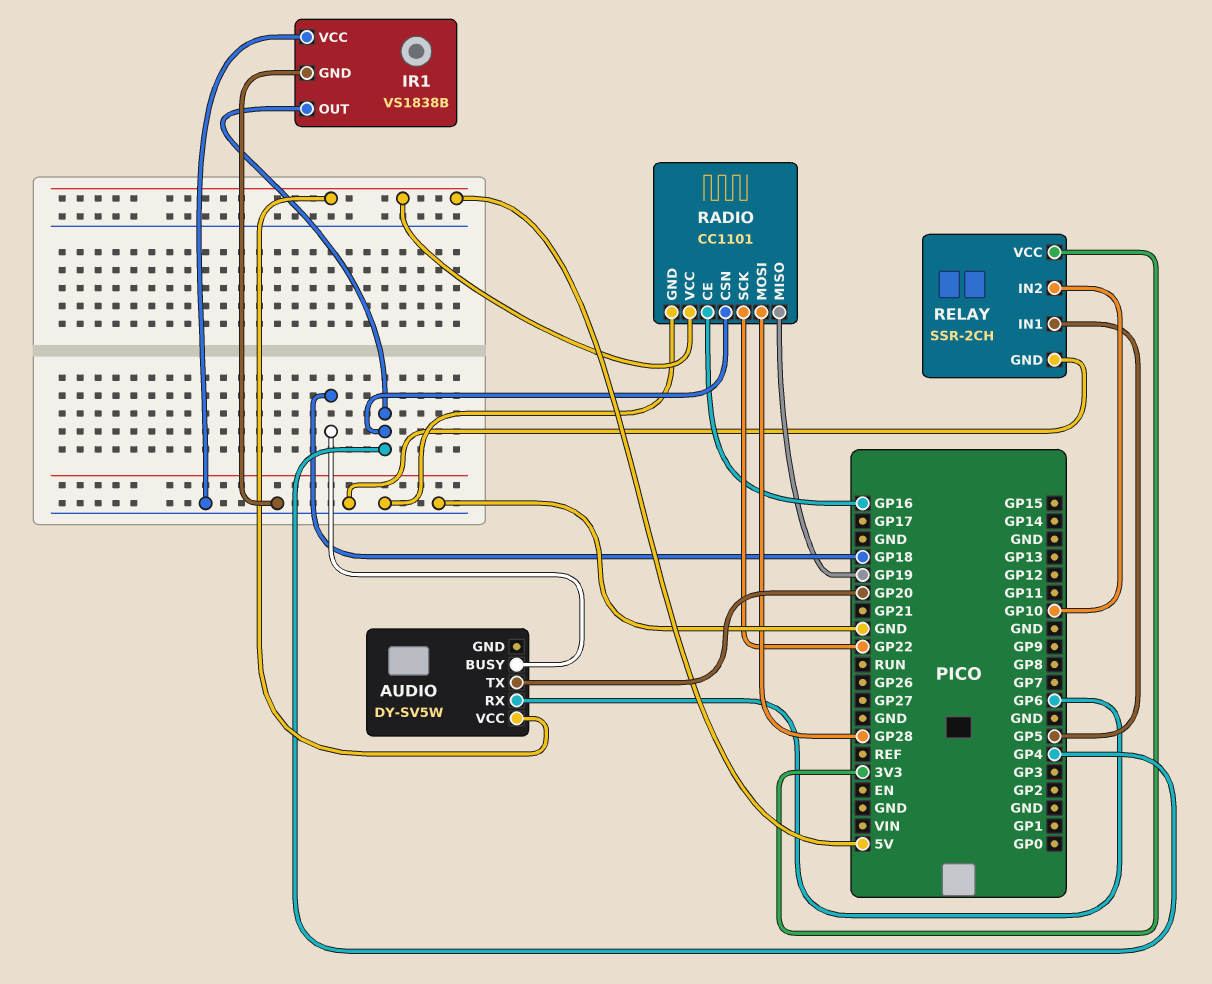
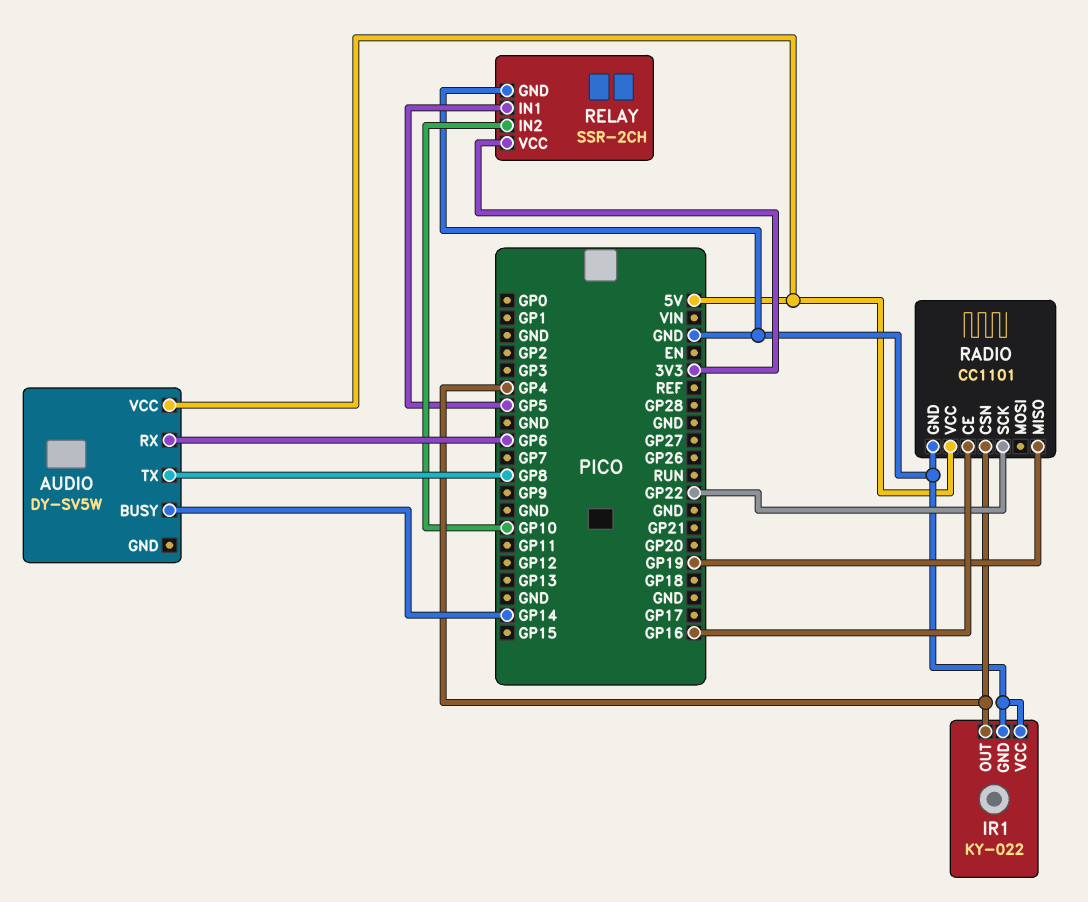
AUDIO pin BUSY: GP18 -> GP14
AUDIO pin TX: GP20 -> GP8
IR1: VS1838B -> KY-022
RADIO pin MOSI: GP28 -> none

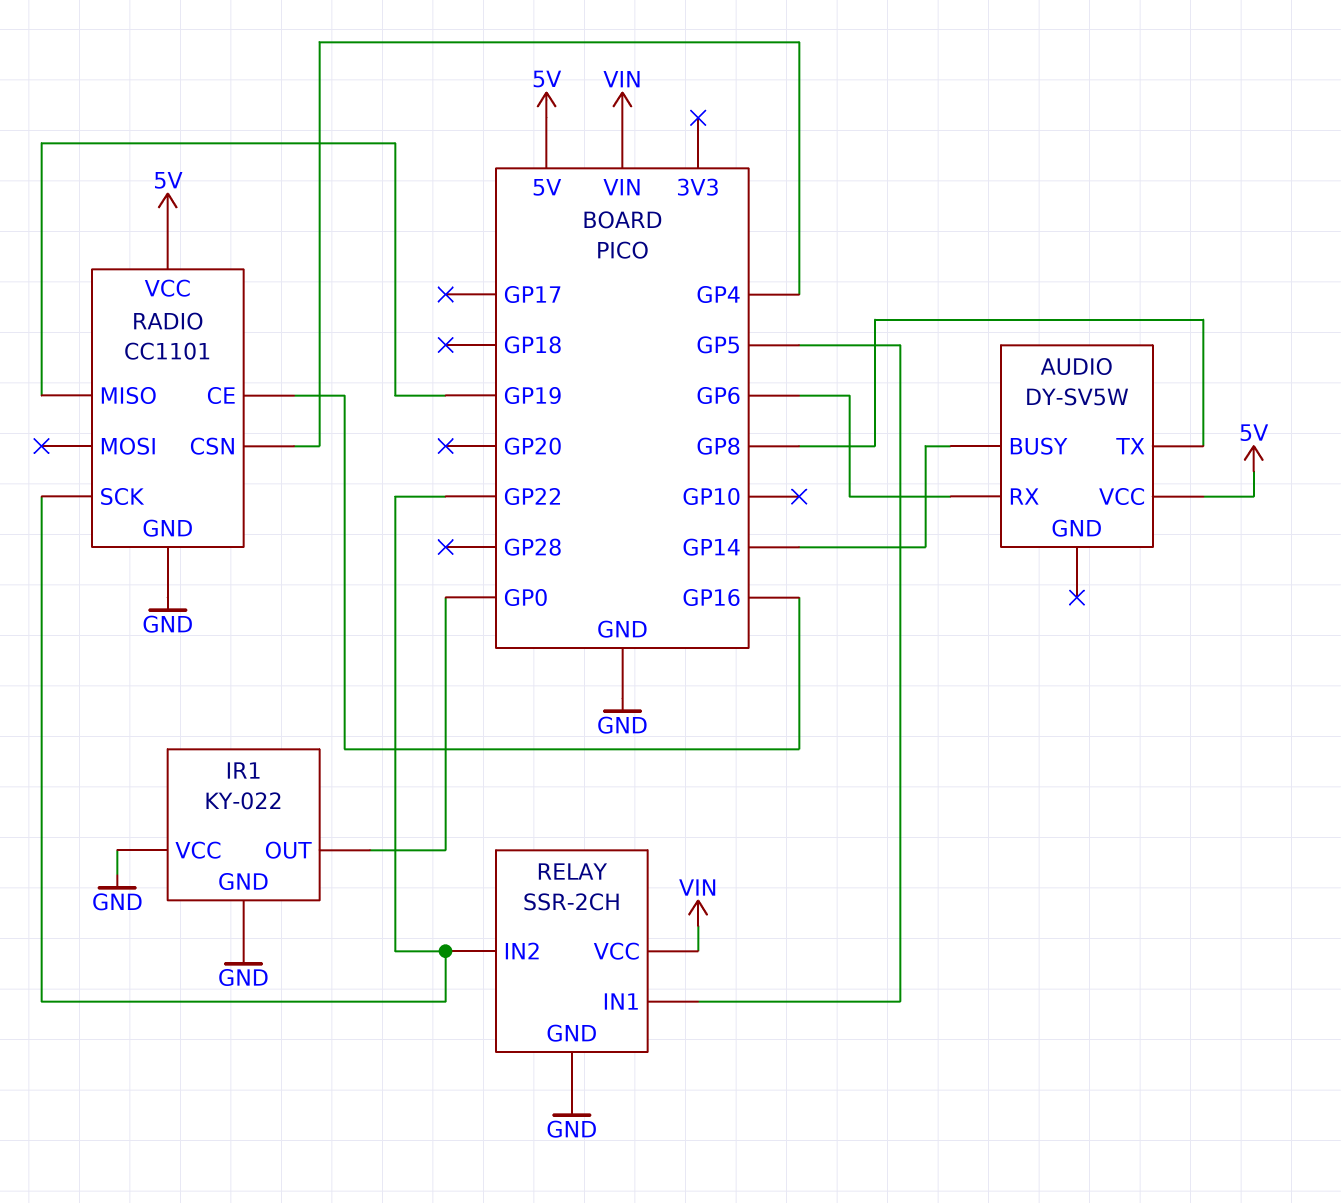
IR1 pin OUT: GP4 -> GP0
RELAY pin IN2: GP10 -> GP22
RELAY pin VCC: 3V3 -> VIN

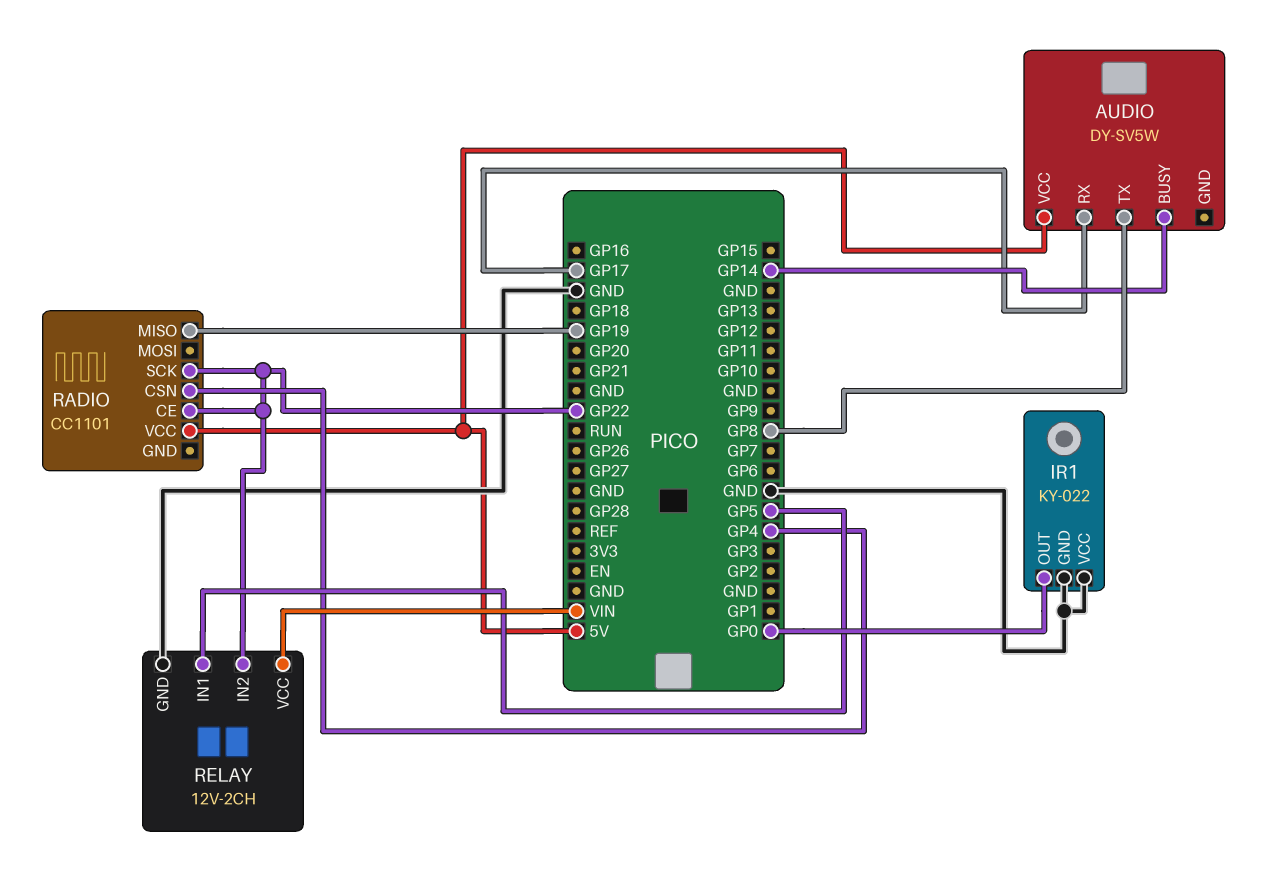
AUDIO pin RX: GP6 -> GP17
RADIO pin CE: GP16 -> GP22
RADIO pin GND: GND -> none
RELAY: SSR-2CH -> 12V-2CH

